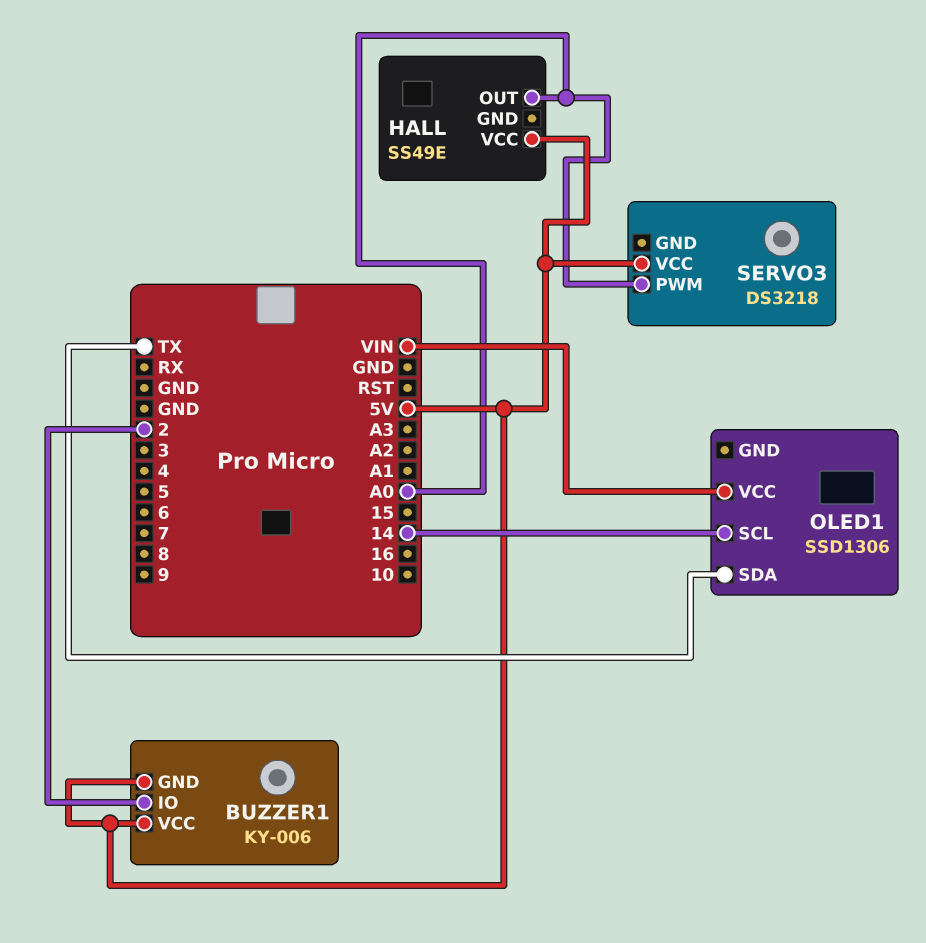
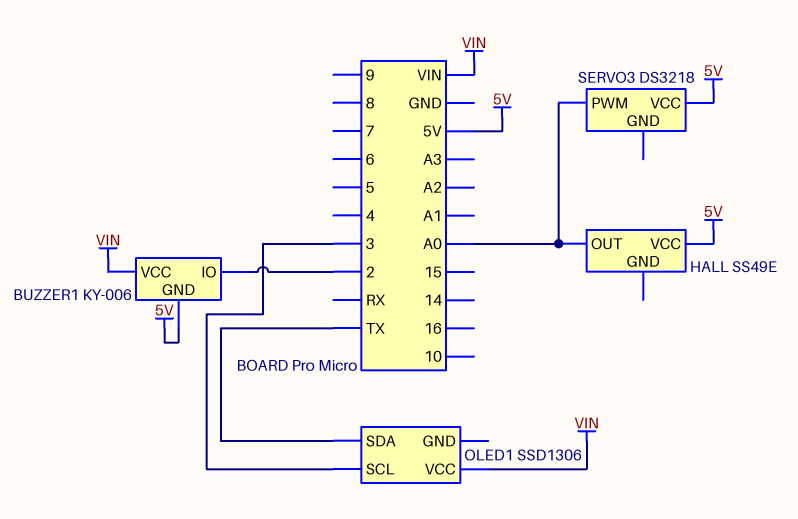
BUZZER1 pin VCC: 5V -> VIN
OLED1 pin SCL: 14 -> 3

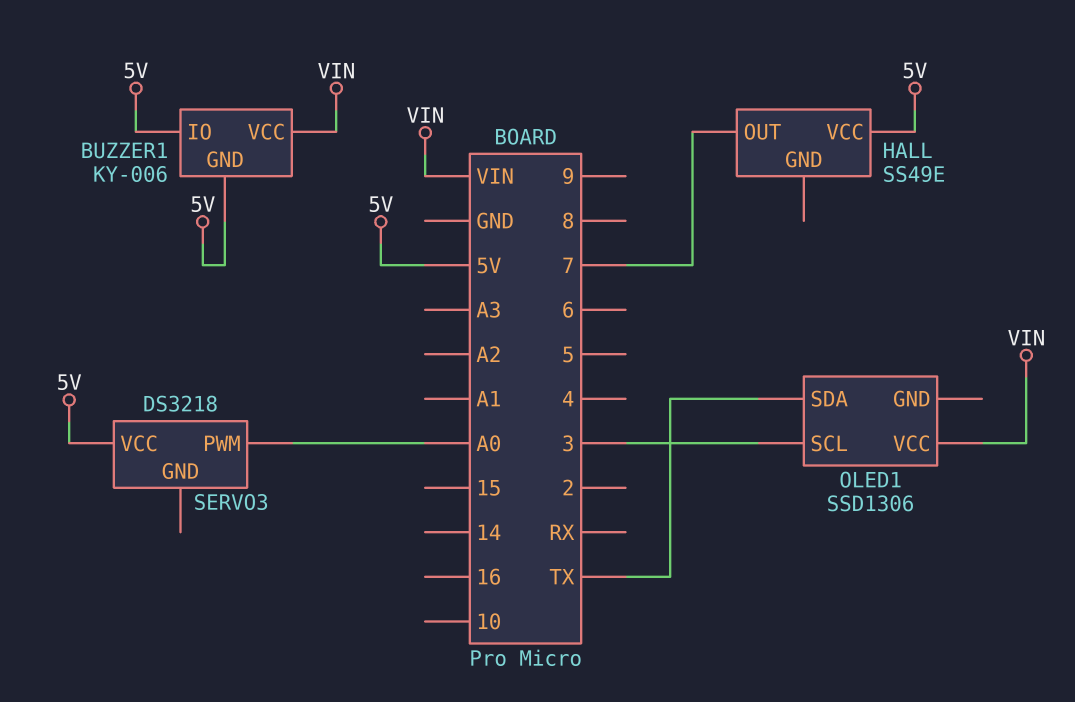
BUZZER1 pin IO: 2 -> 5V
HALL pin OUT: A0 -> 7

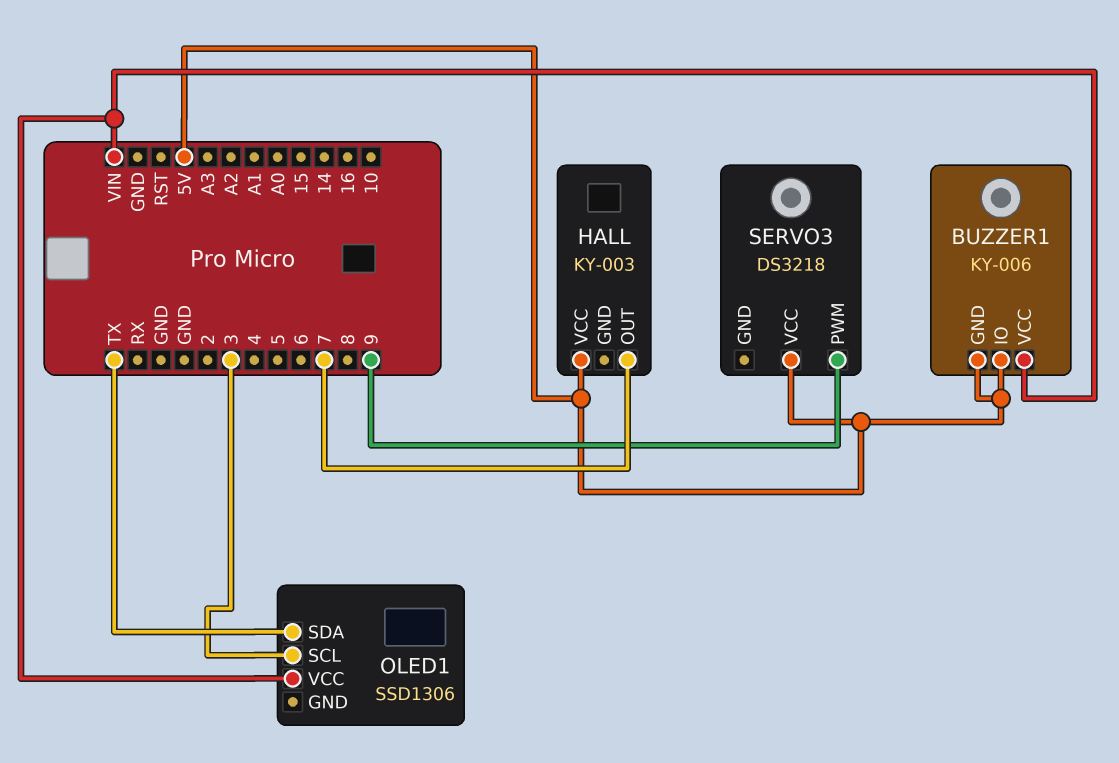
HALL: SS49E -> KY-003
SERVO3 pin PWM: A0 -> 9

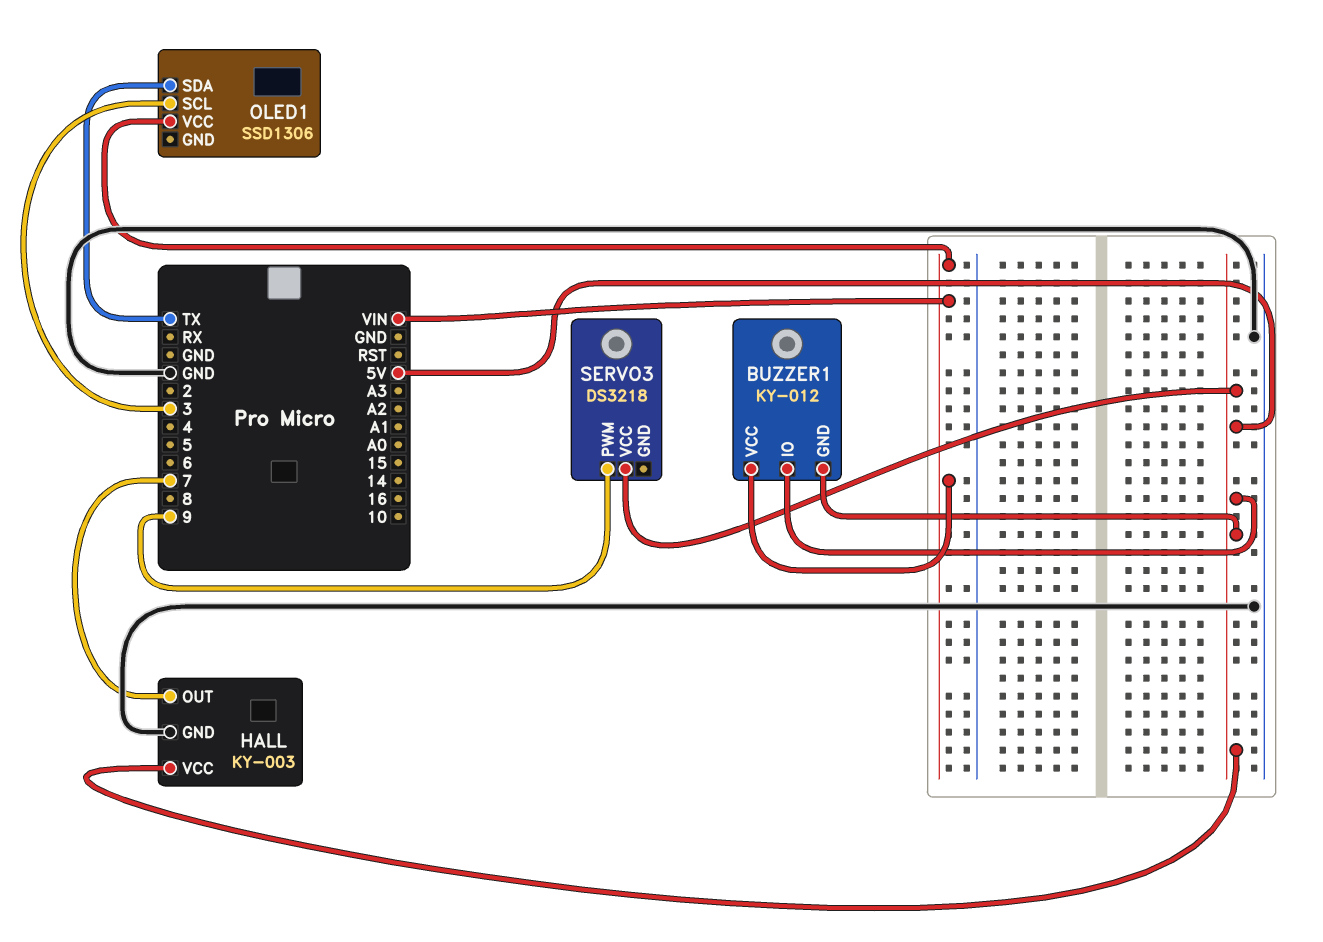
BUZZER1: KY-006 -> KY-012
HALL pin GND: none -> GND

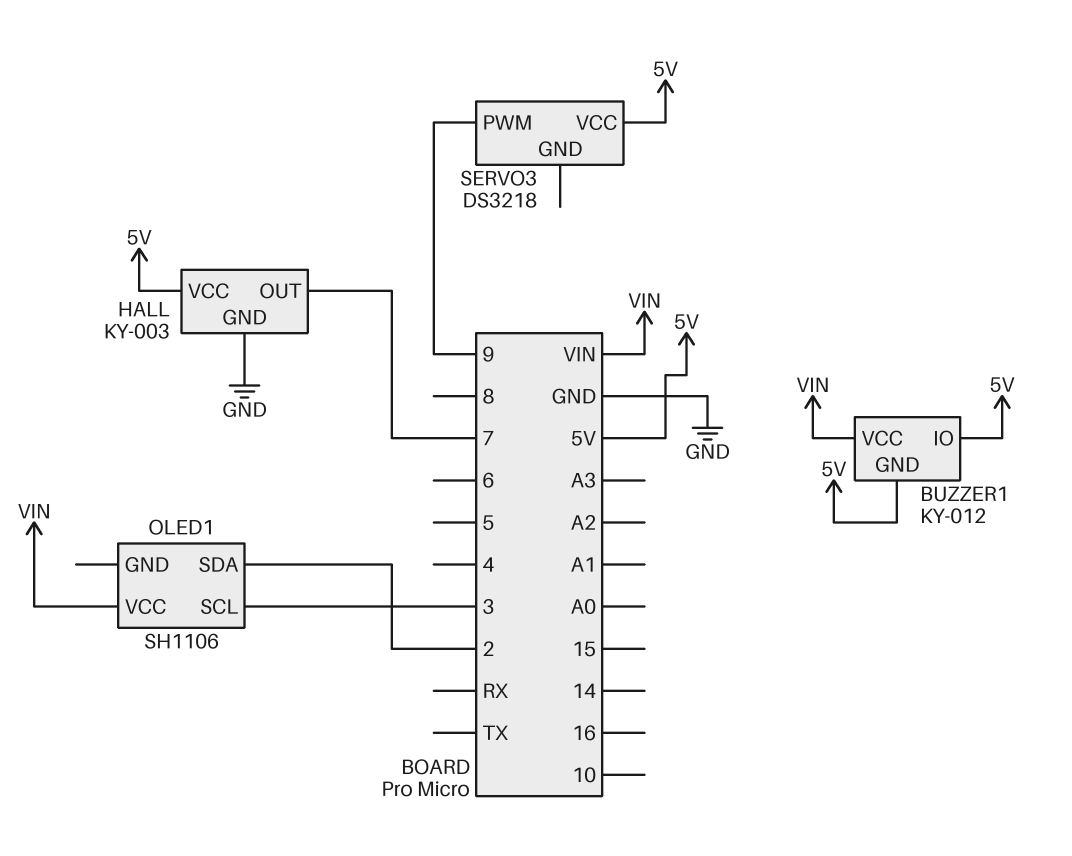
OLED1: SSD1306 -> SH1106
OLED1 pin SDA: TX -> 2

